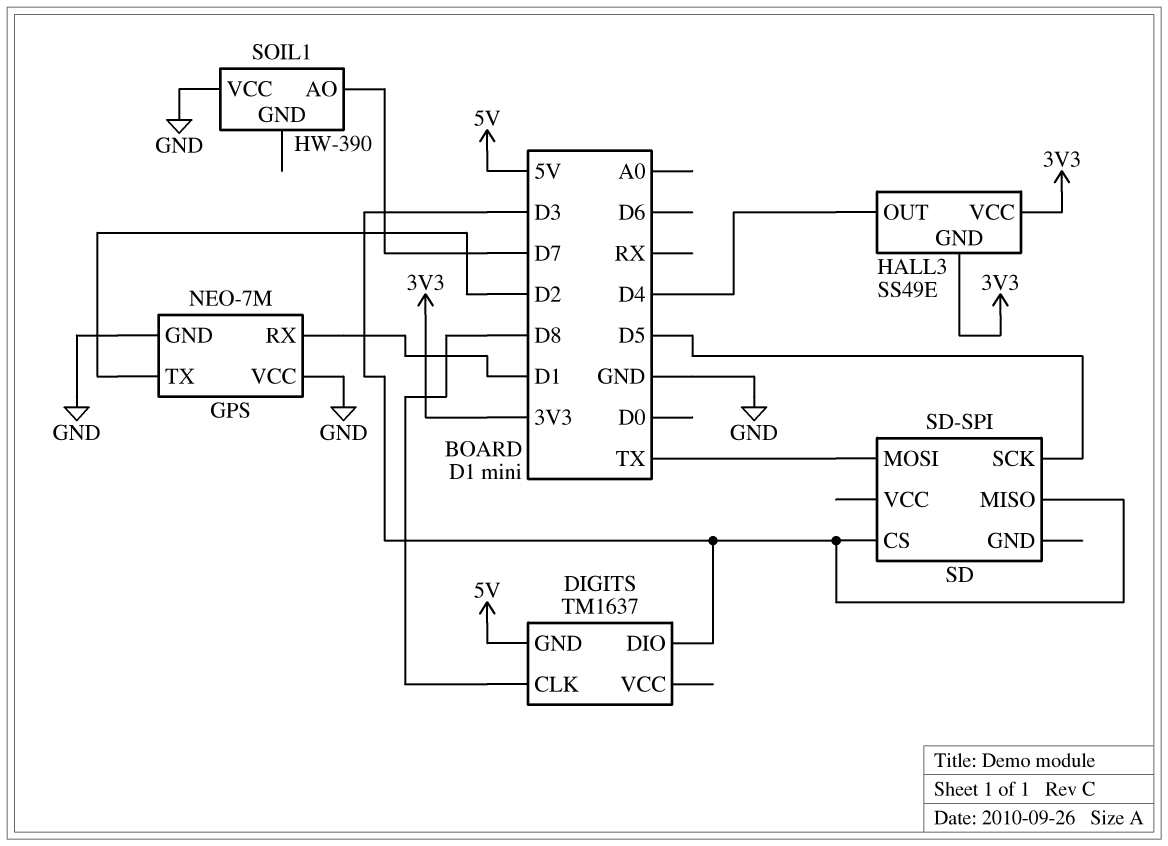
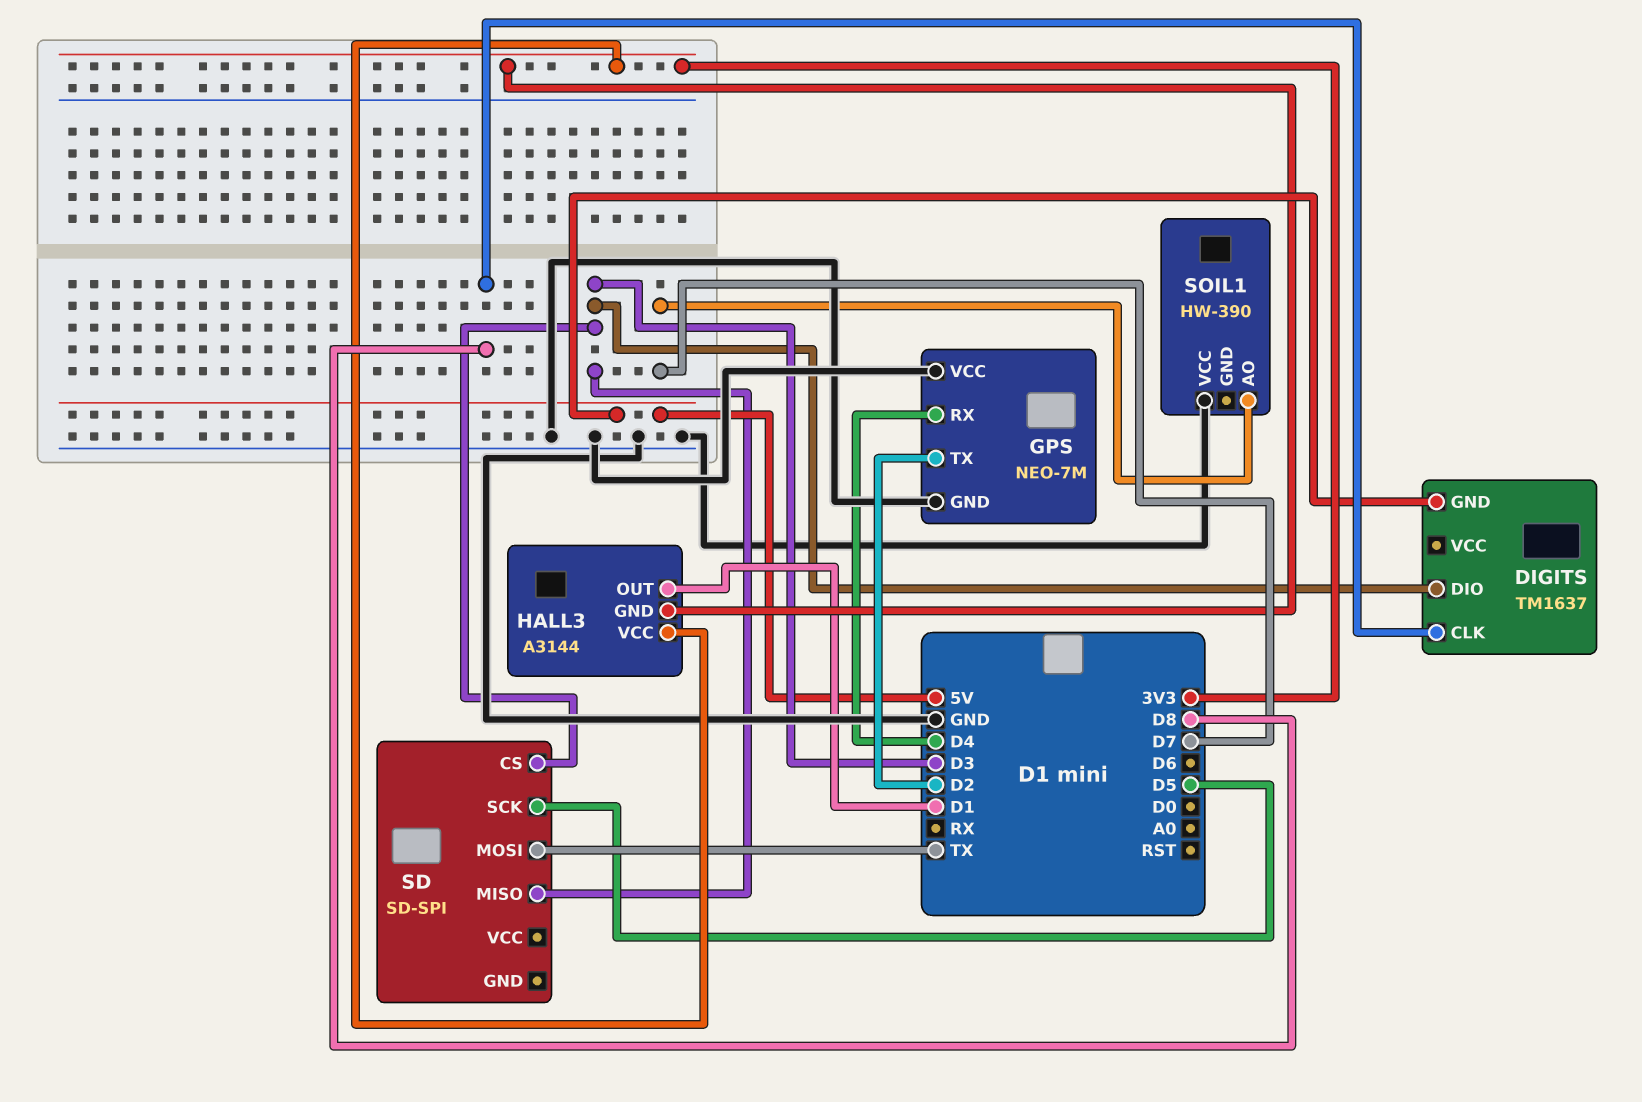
GPS pin RX: D1 -> D4
HALL3: SS49E -> A3144
HALL3 pin OUT: D4 -> D1

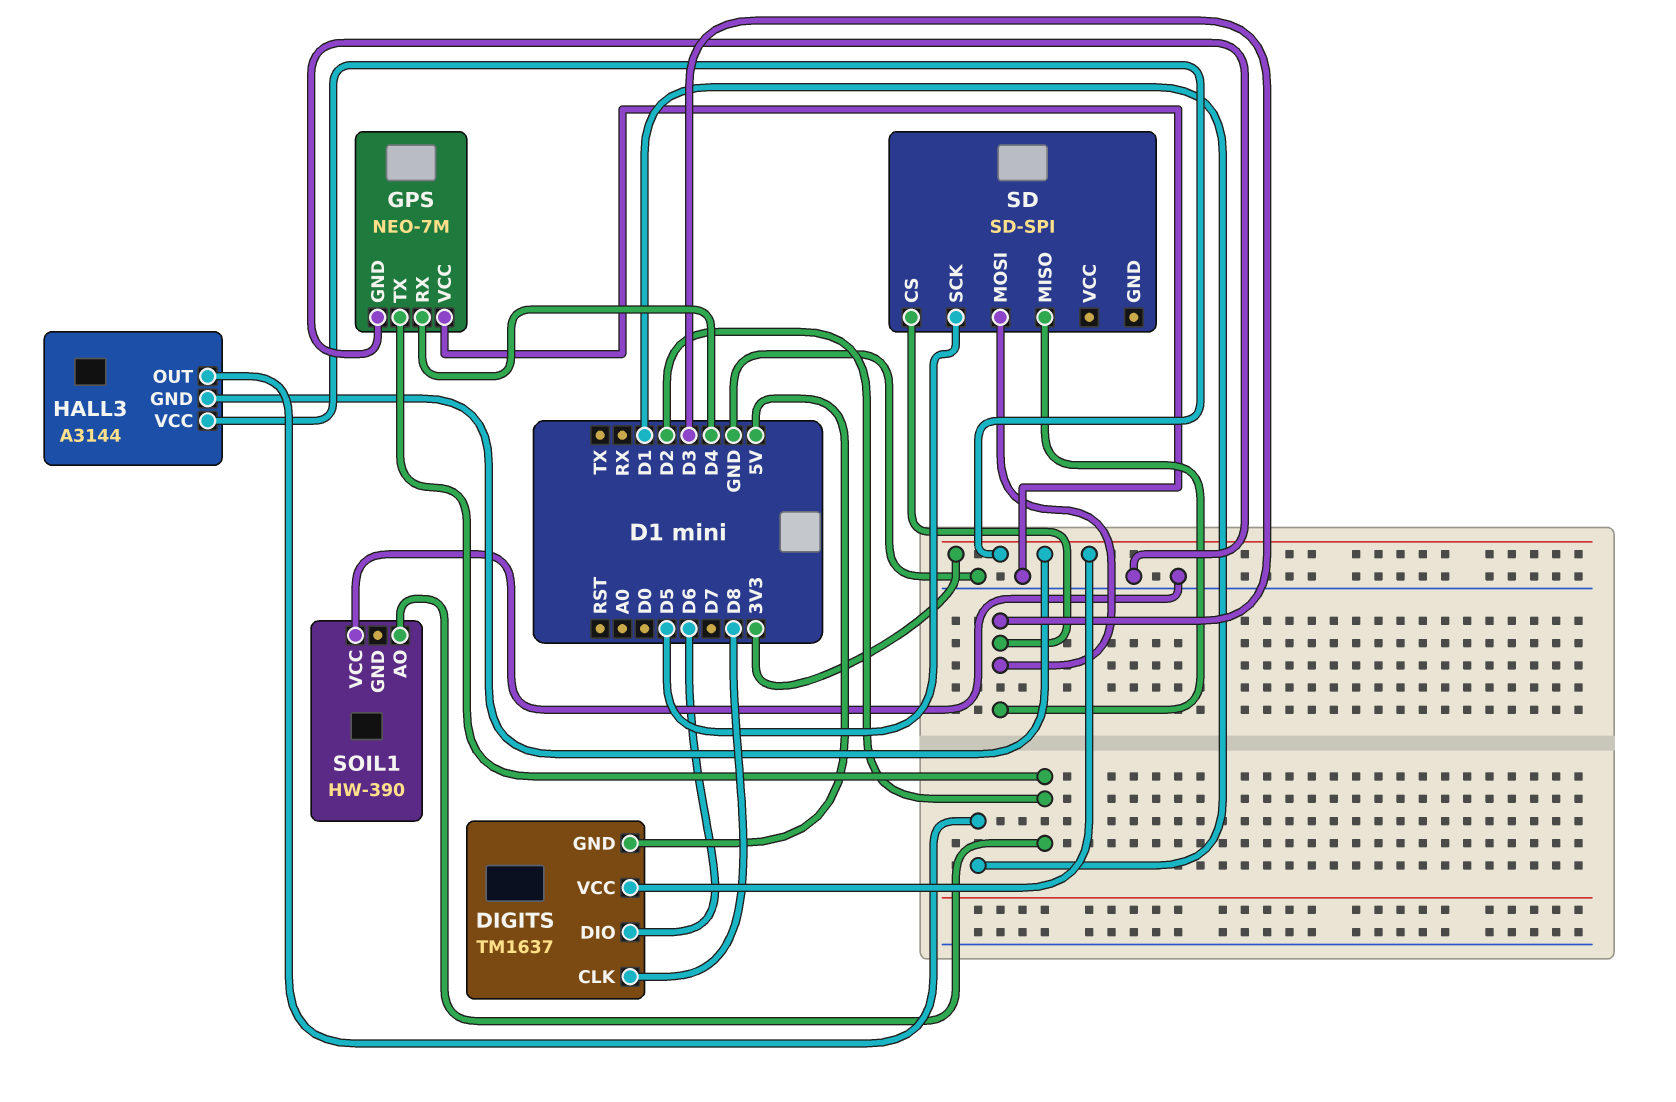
DIGITS pin DIO: D3 -> D6
DIGITS pin VCC: none -> 3V3
SD pin MOSI: TX -> D3
SOIL1 pin AO: D7 -> D2

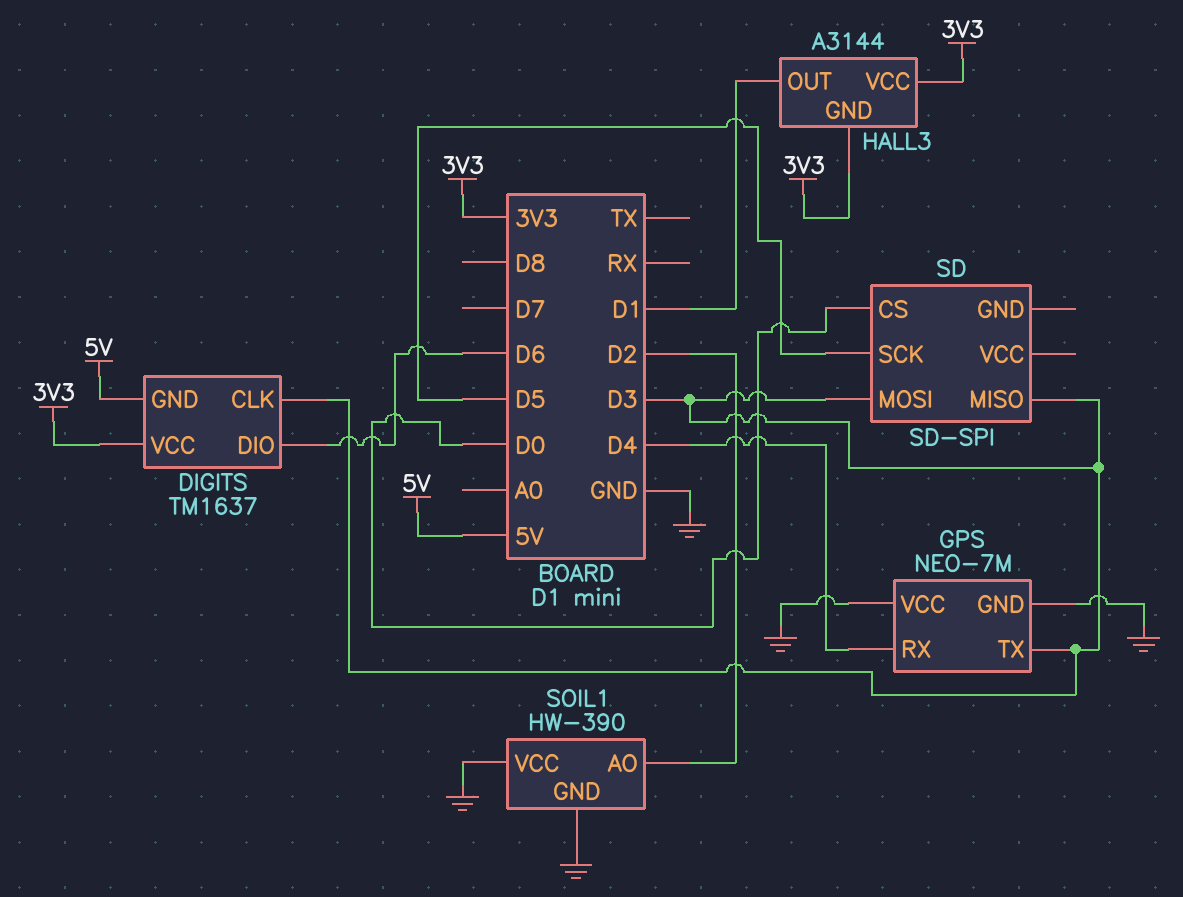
DIGITS pin CLK: D8 -> D3
GPS pin TX: D2 -> D3
SD pin CS: D3 -> D0
SOIL1 pin GND: none -> GND

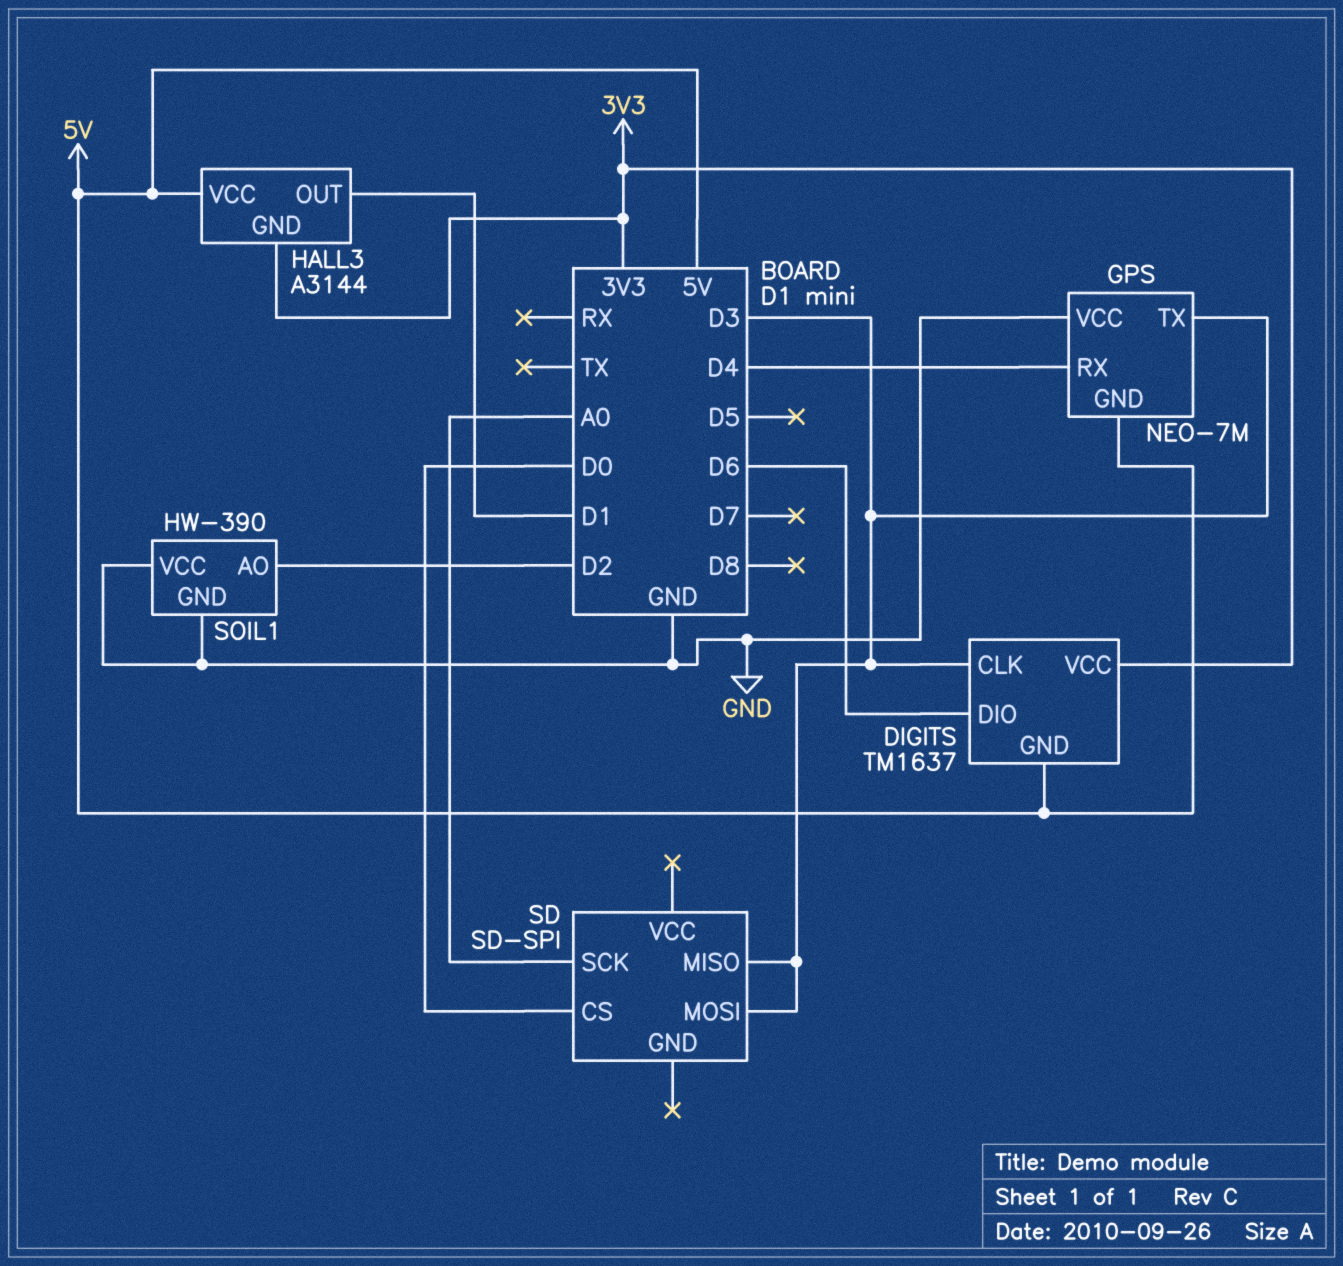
GPS pin GND: GND -> 5V
HALL3 pin VCC: 3V3 -> 5V
SD pin SCK: D5 -> A0

